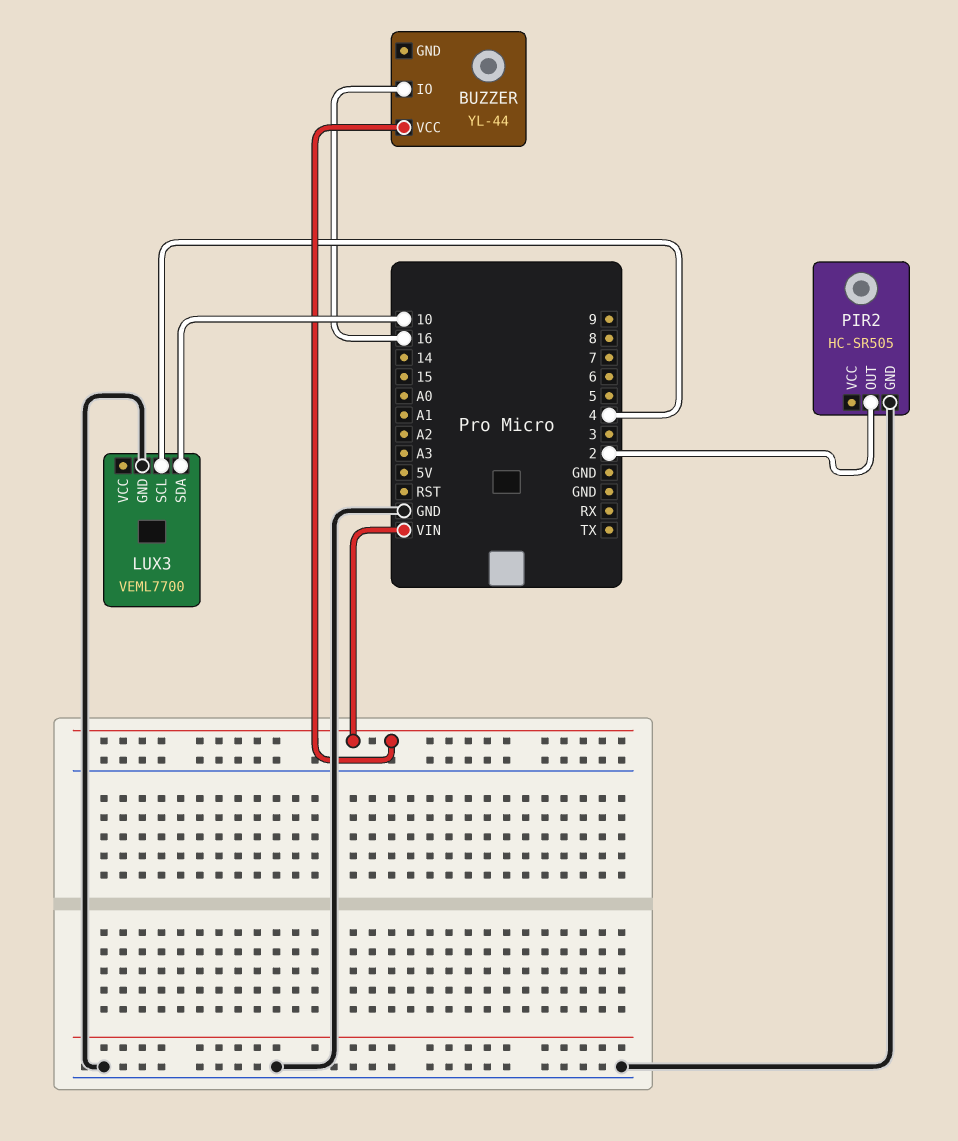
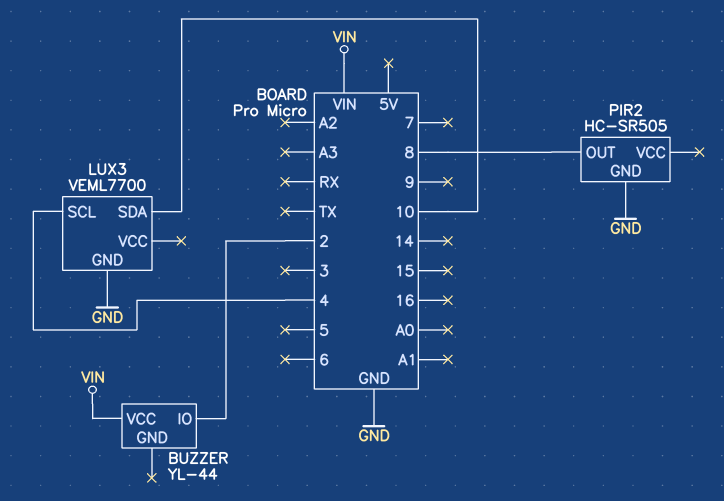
BUZZER pin IO: 16 -> 2
PIR2 pin OUT: 2 -> 8

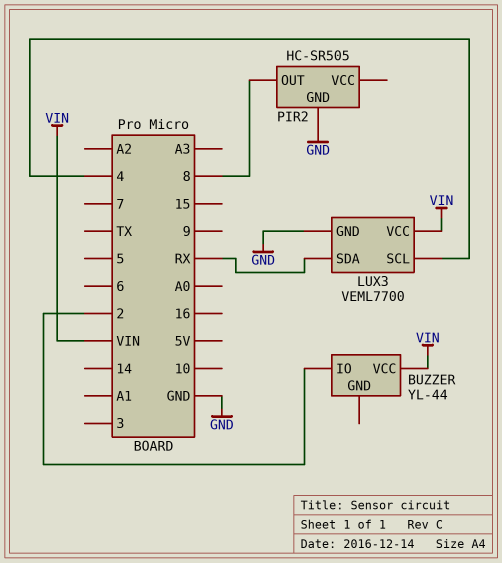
LUX3 pin SDA: 10 -> RX
LUX3 pin VCC: none -> VIN

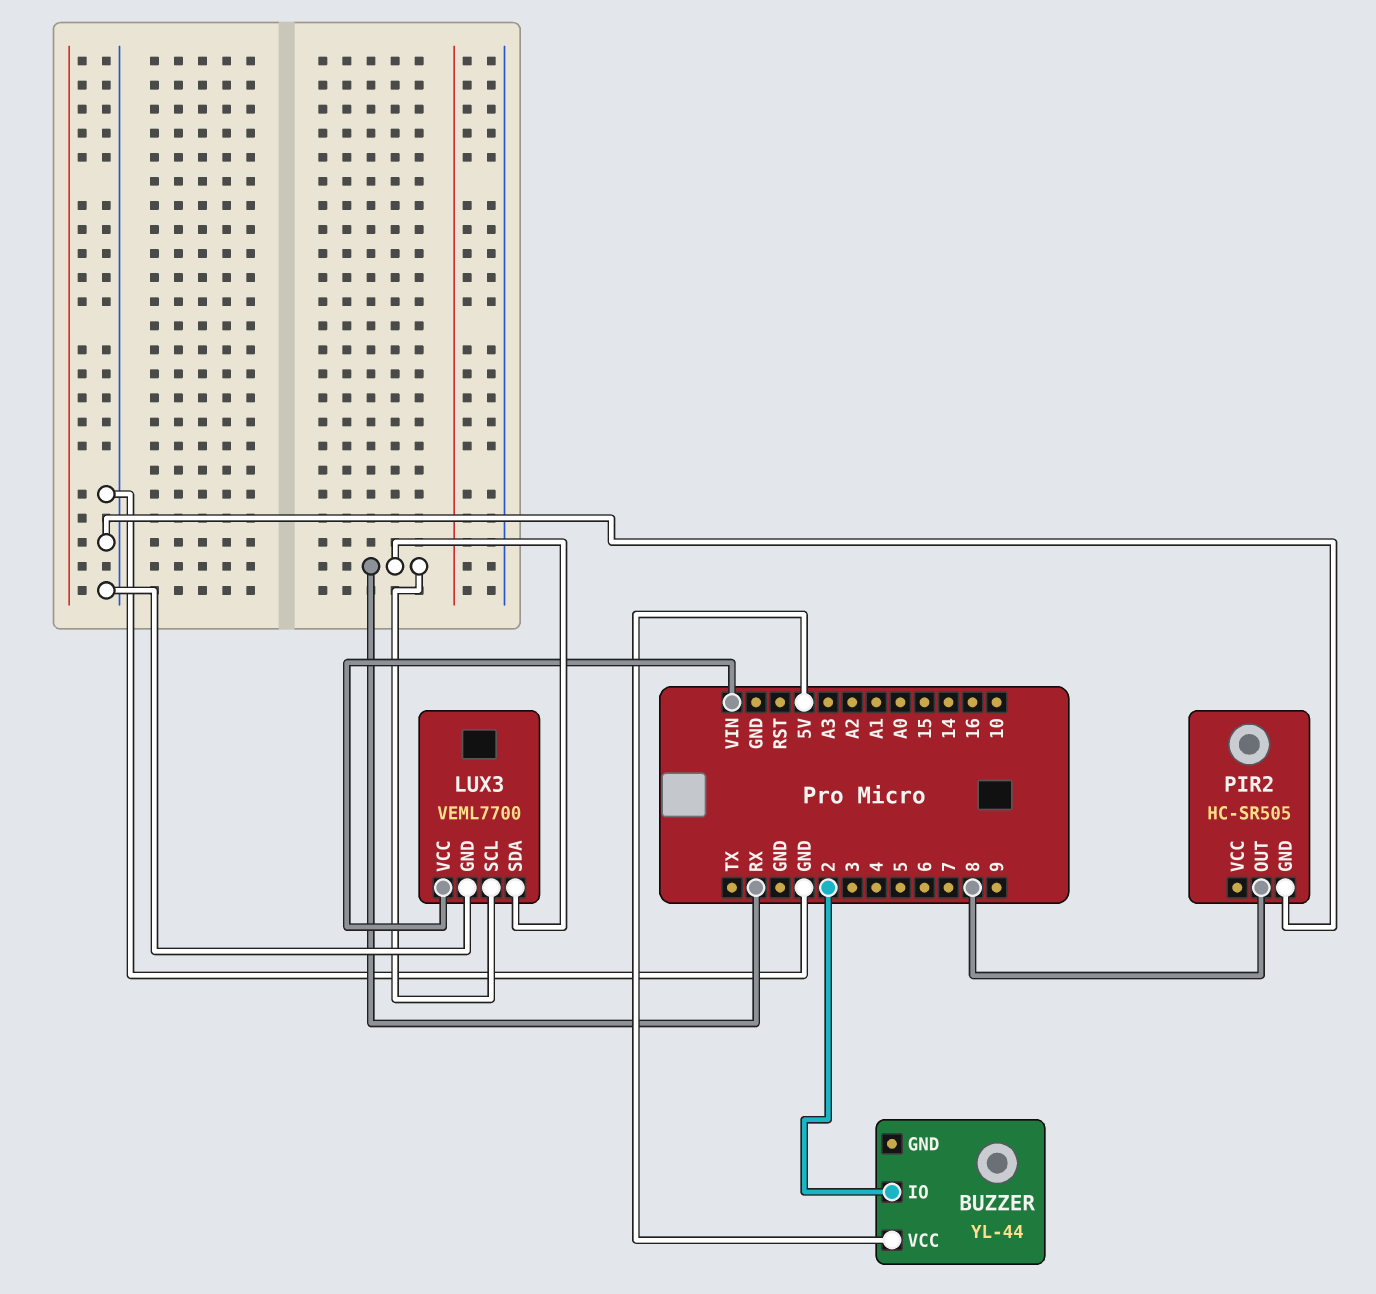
BUZZER pin VCC: VIN -> 5V
LUX3 pin SCL: 4 -> RX

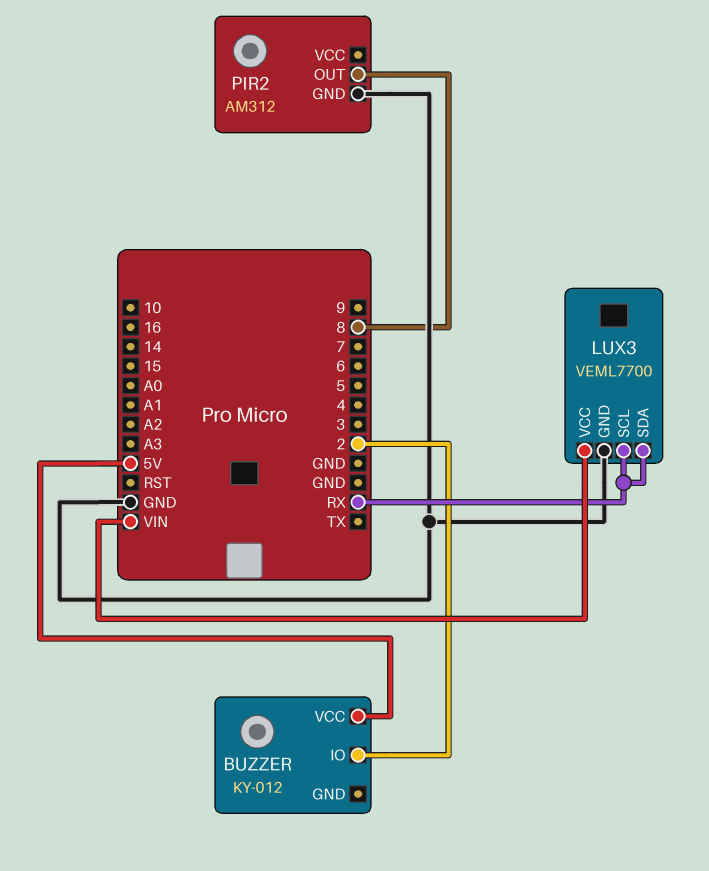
BUZZER: YL-44 -> KY-012
PIR2: HC-SR505 -> AM312

